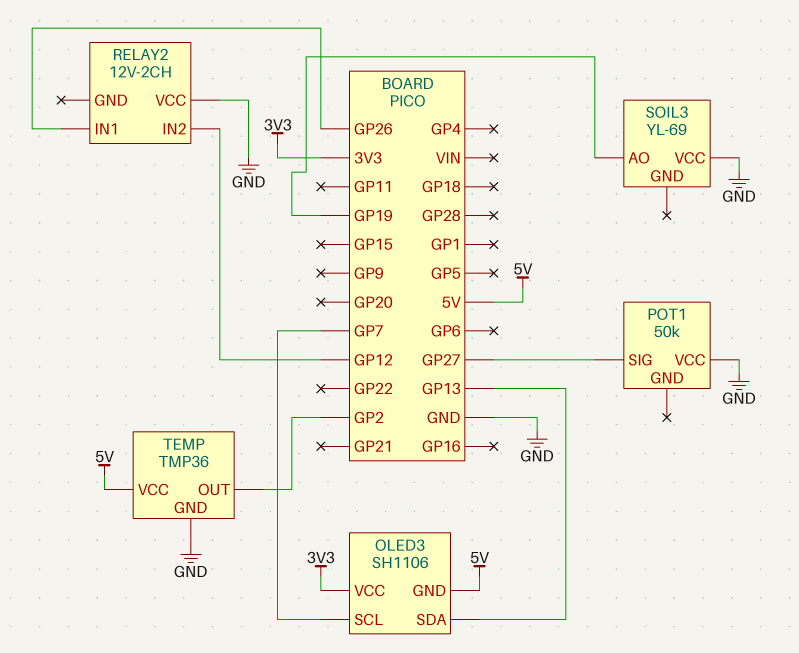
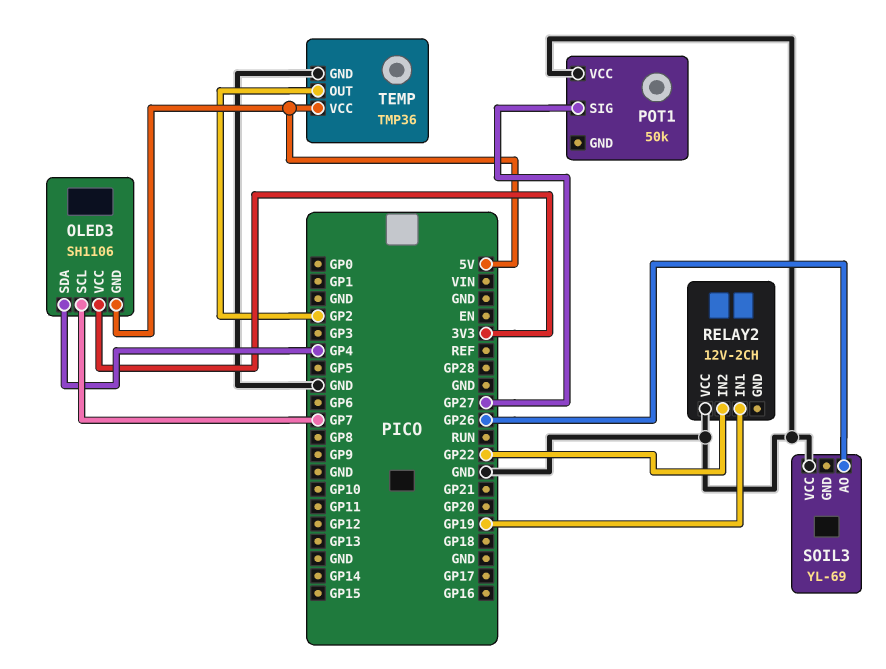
OLED3 pin SDA: GP13 -> GP4
RELAY2 pin IN1: GP26 -> GP19
RELAY2 pin IN2: GP12 -> GP22
SOIL3 pin AO: GP19 -> GP26

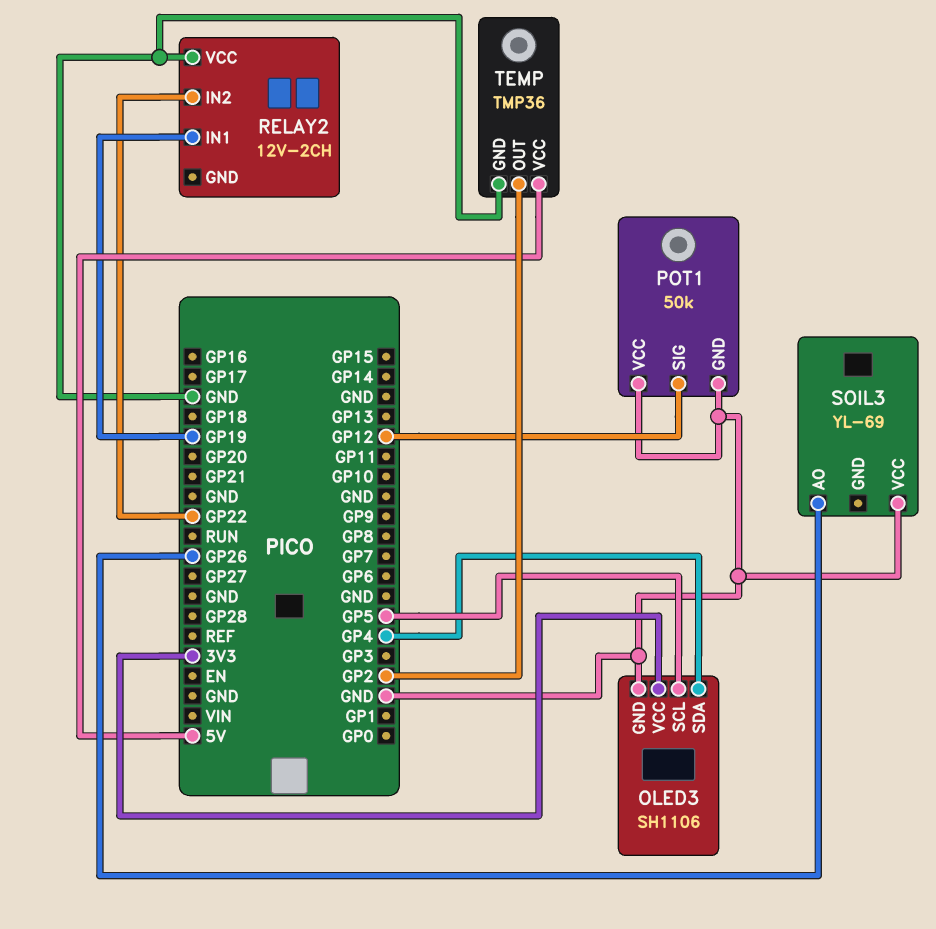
OLED3 pin GND: 5V -> GND
OLED3 pin SCL: GP7 -> GP5
POT1 pin GND: none -> GND
POT1 pin SIG: GP27 -> GP12

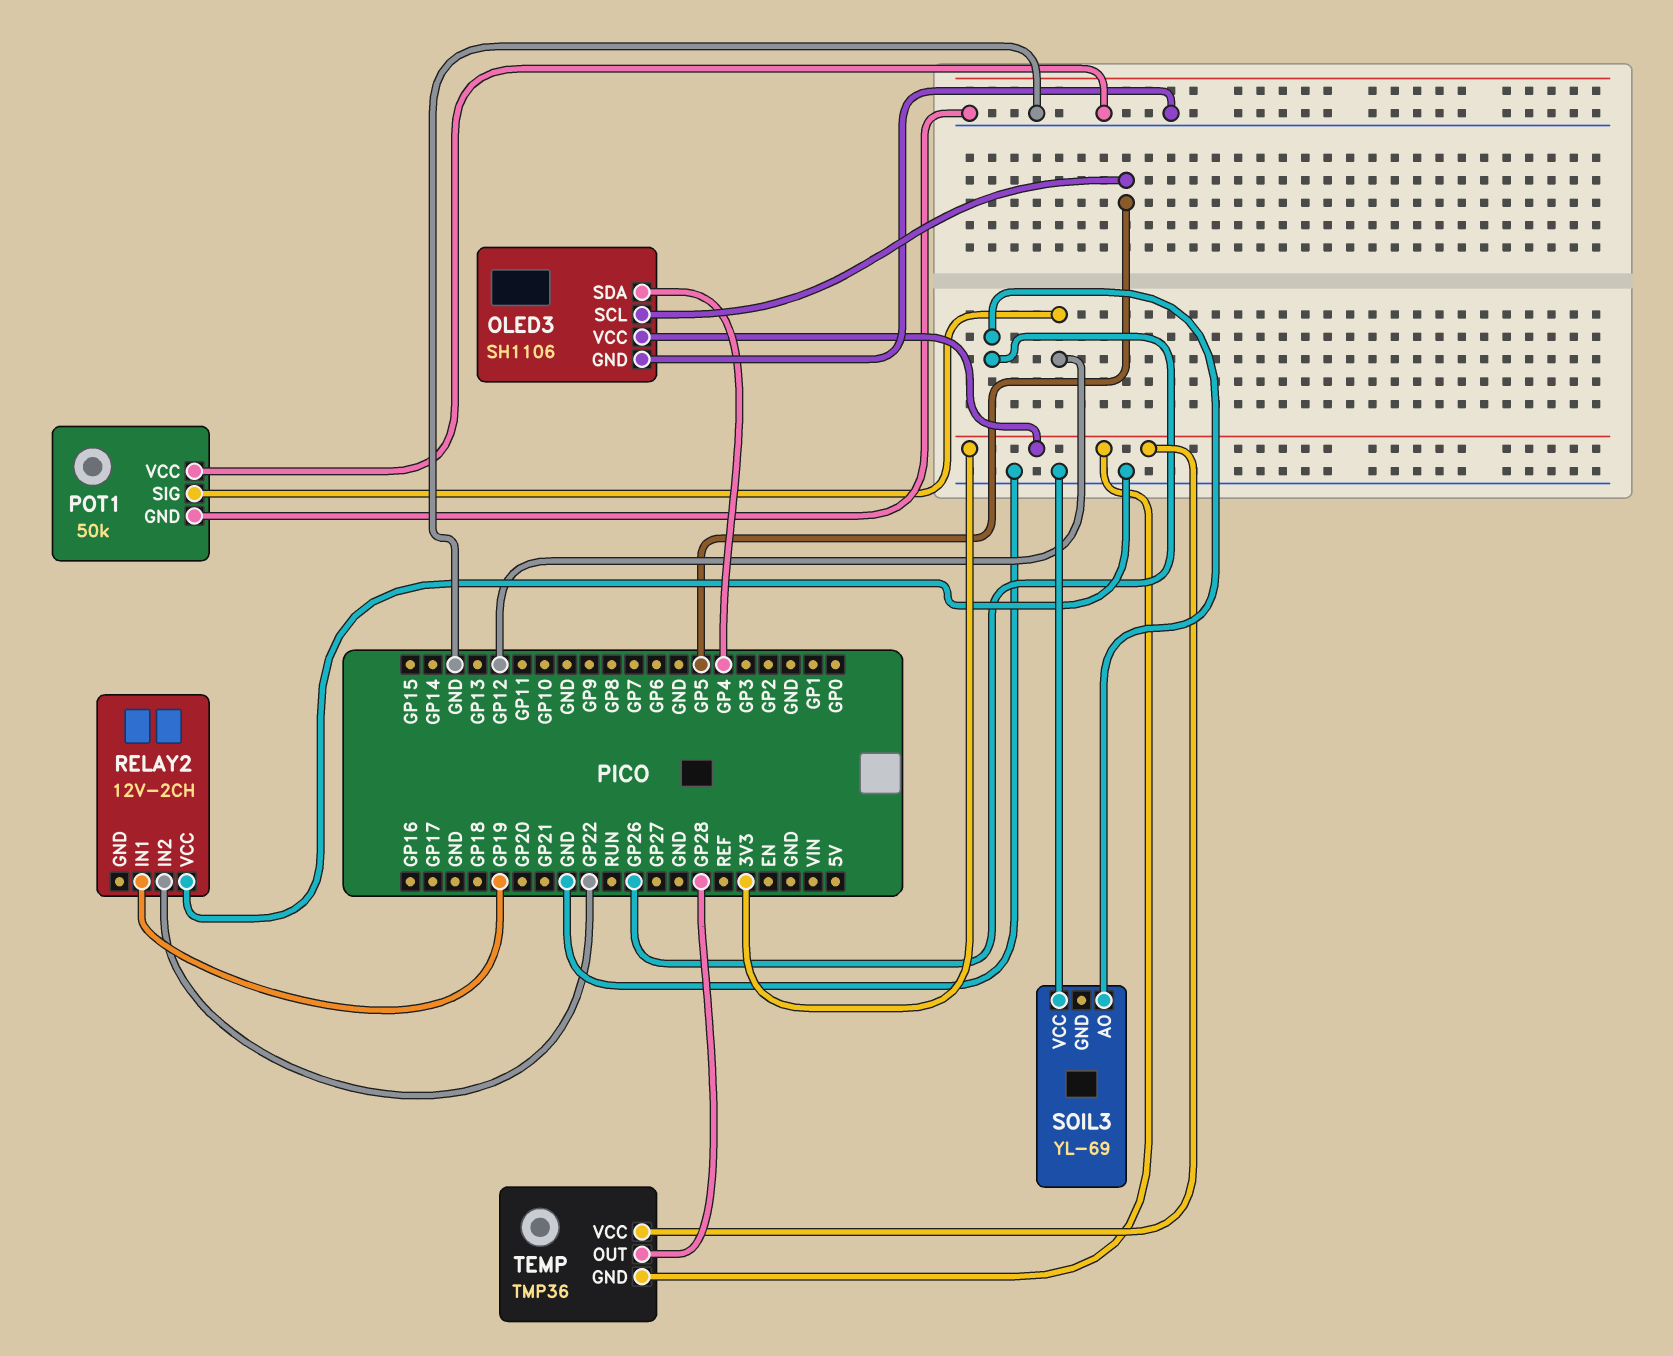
TEMP pin GND: GND -> 3V3
TEMP pin OUT: GP2 -> GP28
TEMP pin VCC: 5V -> 3V3

